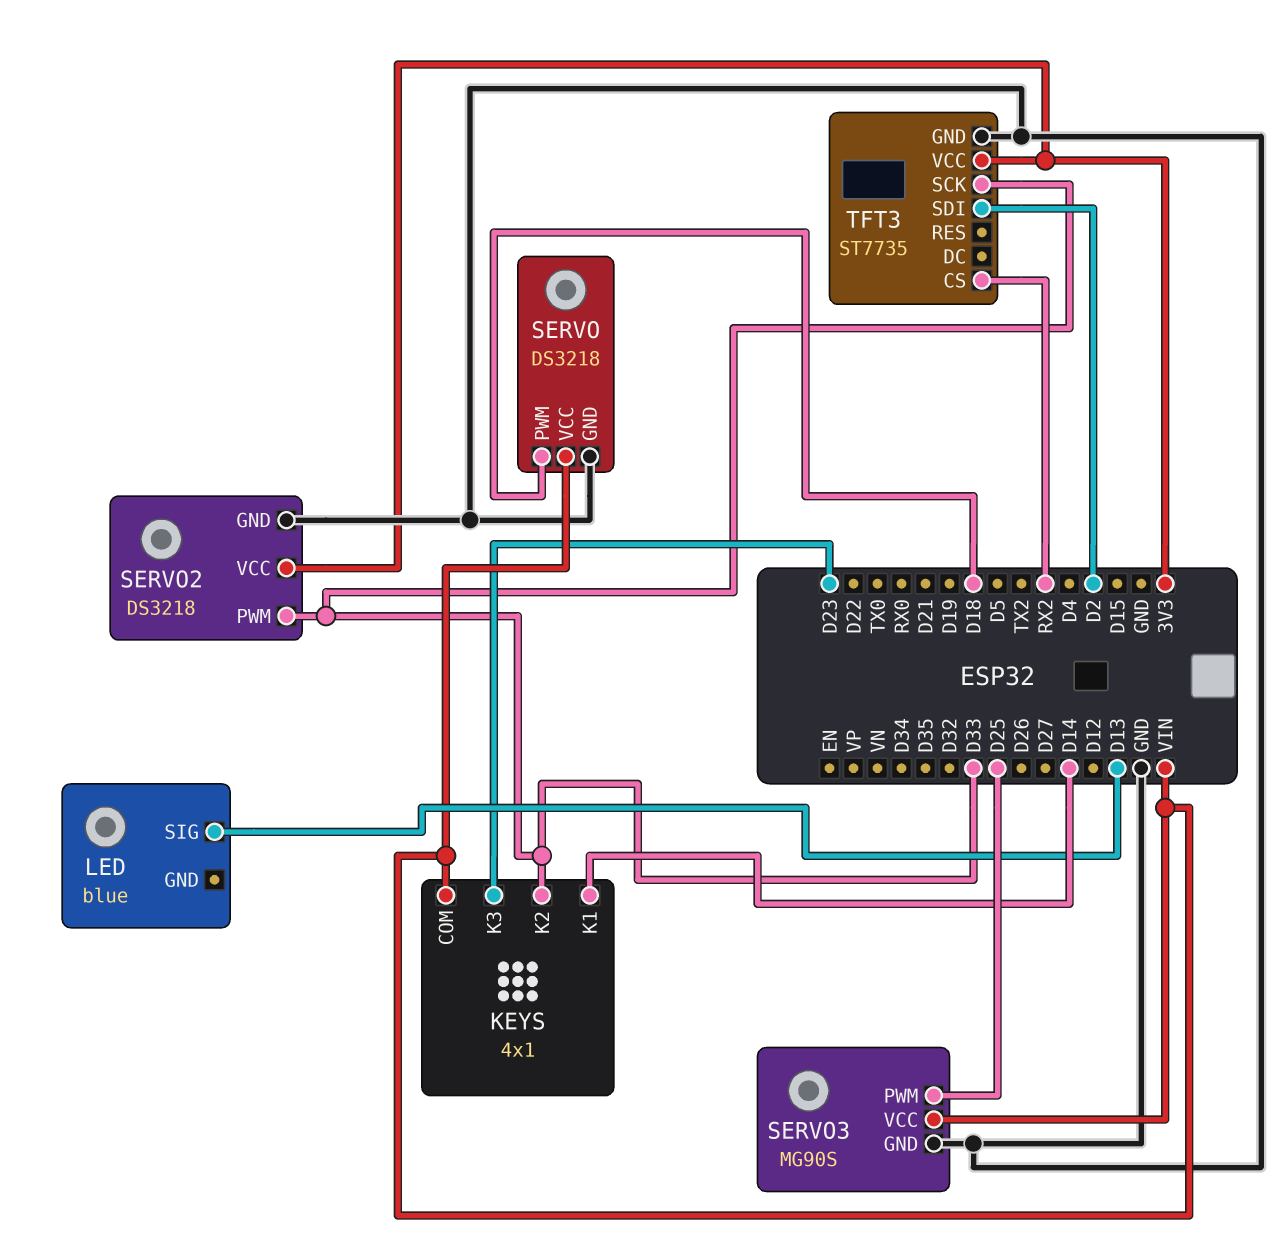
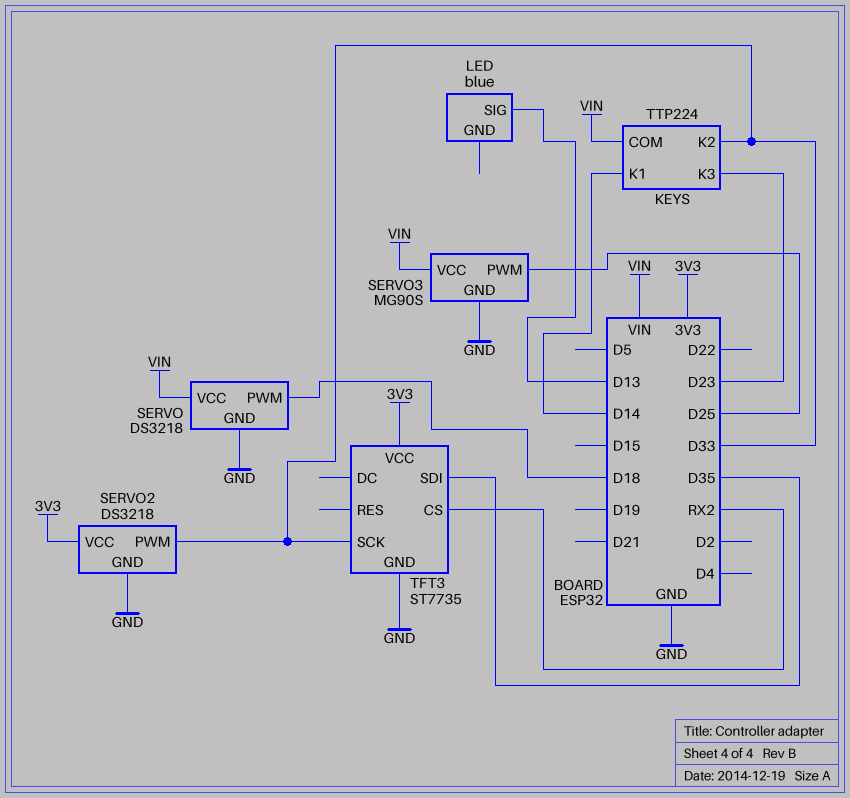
KEYS: 4x1 -> TTP224
TFT3 pin SDI: D2 -> D35

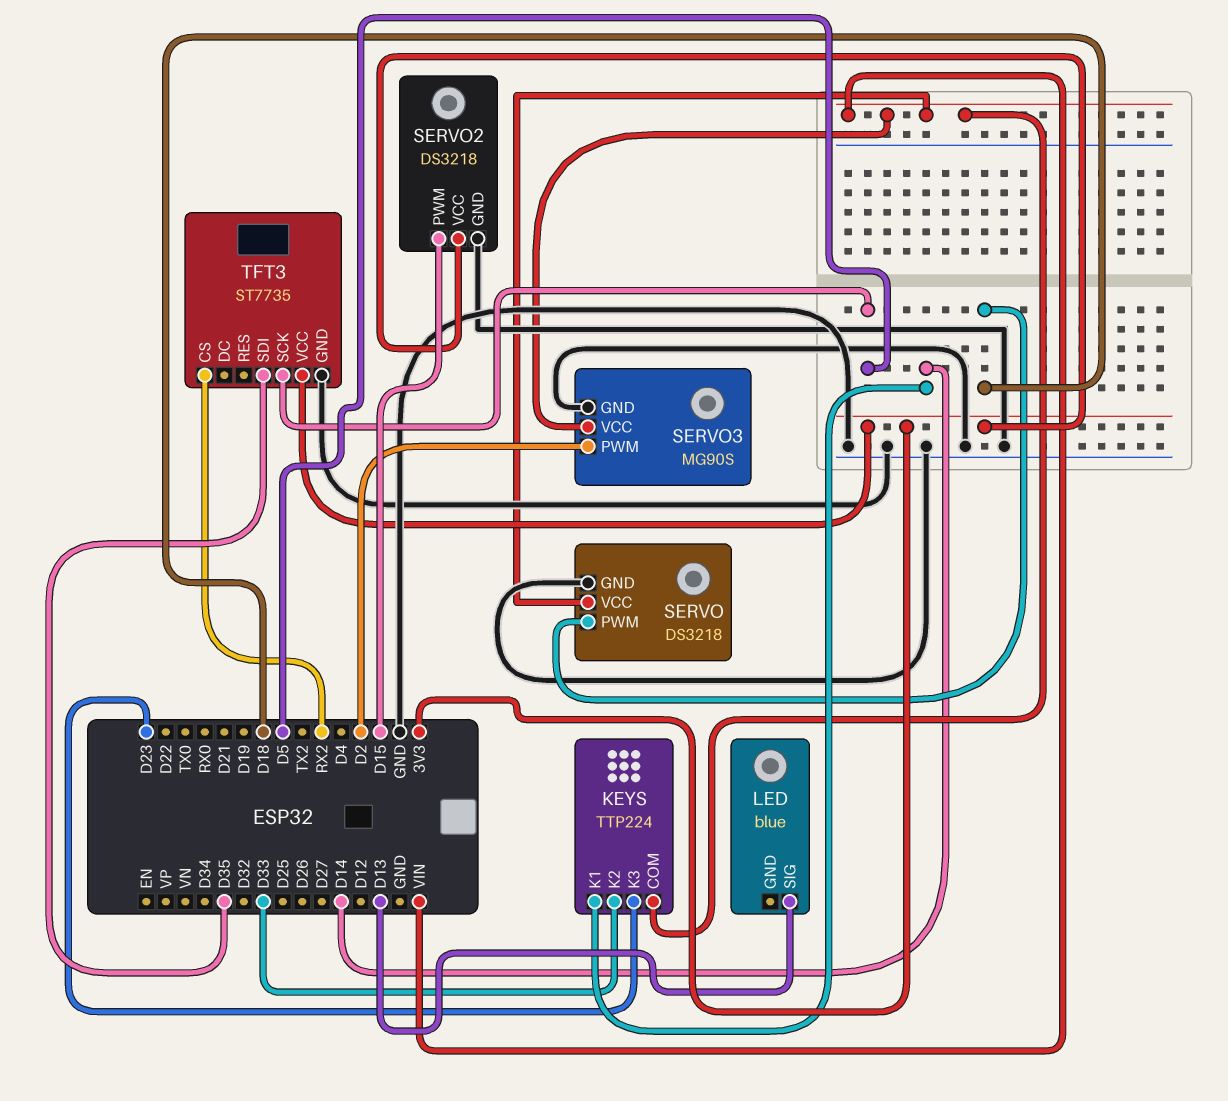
SERVO2 pin PWM: D33 -> D15
SERVO3 pin PWM: D25 -> D2
TFT3 pin SCK: D33 -> D5

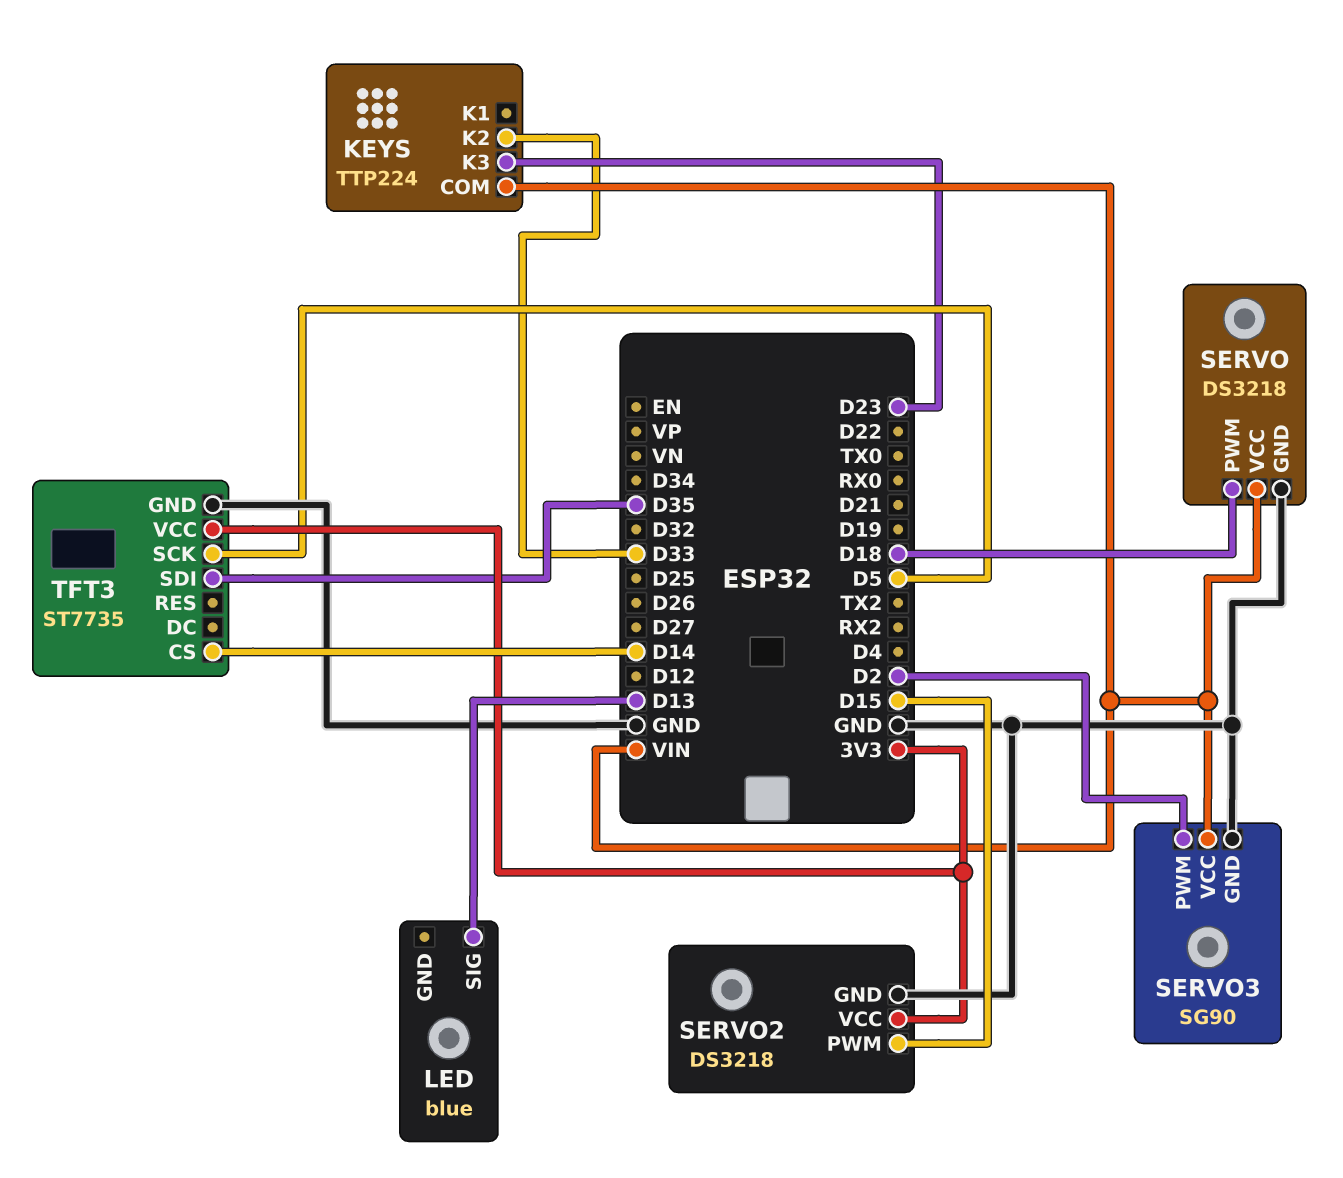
KEYS pin K1: D14 -> none
SERVO3: MG90S -> SG90
TFT3 pin CS: RX2 -> D14

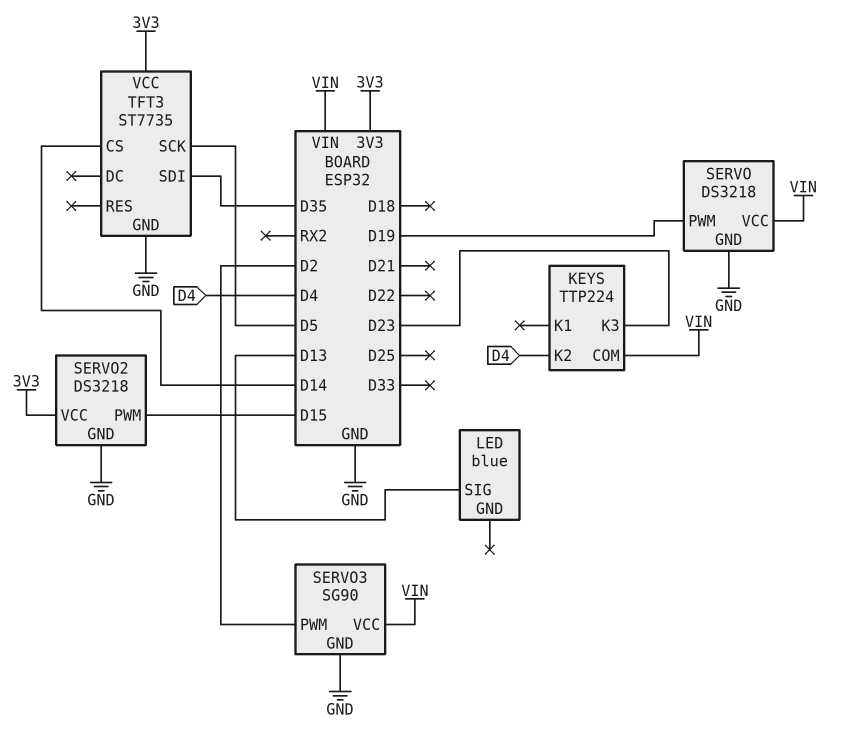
KEYS pin K2: D33 -> D4
SERVO pin PWM: D18 -> D19

